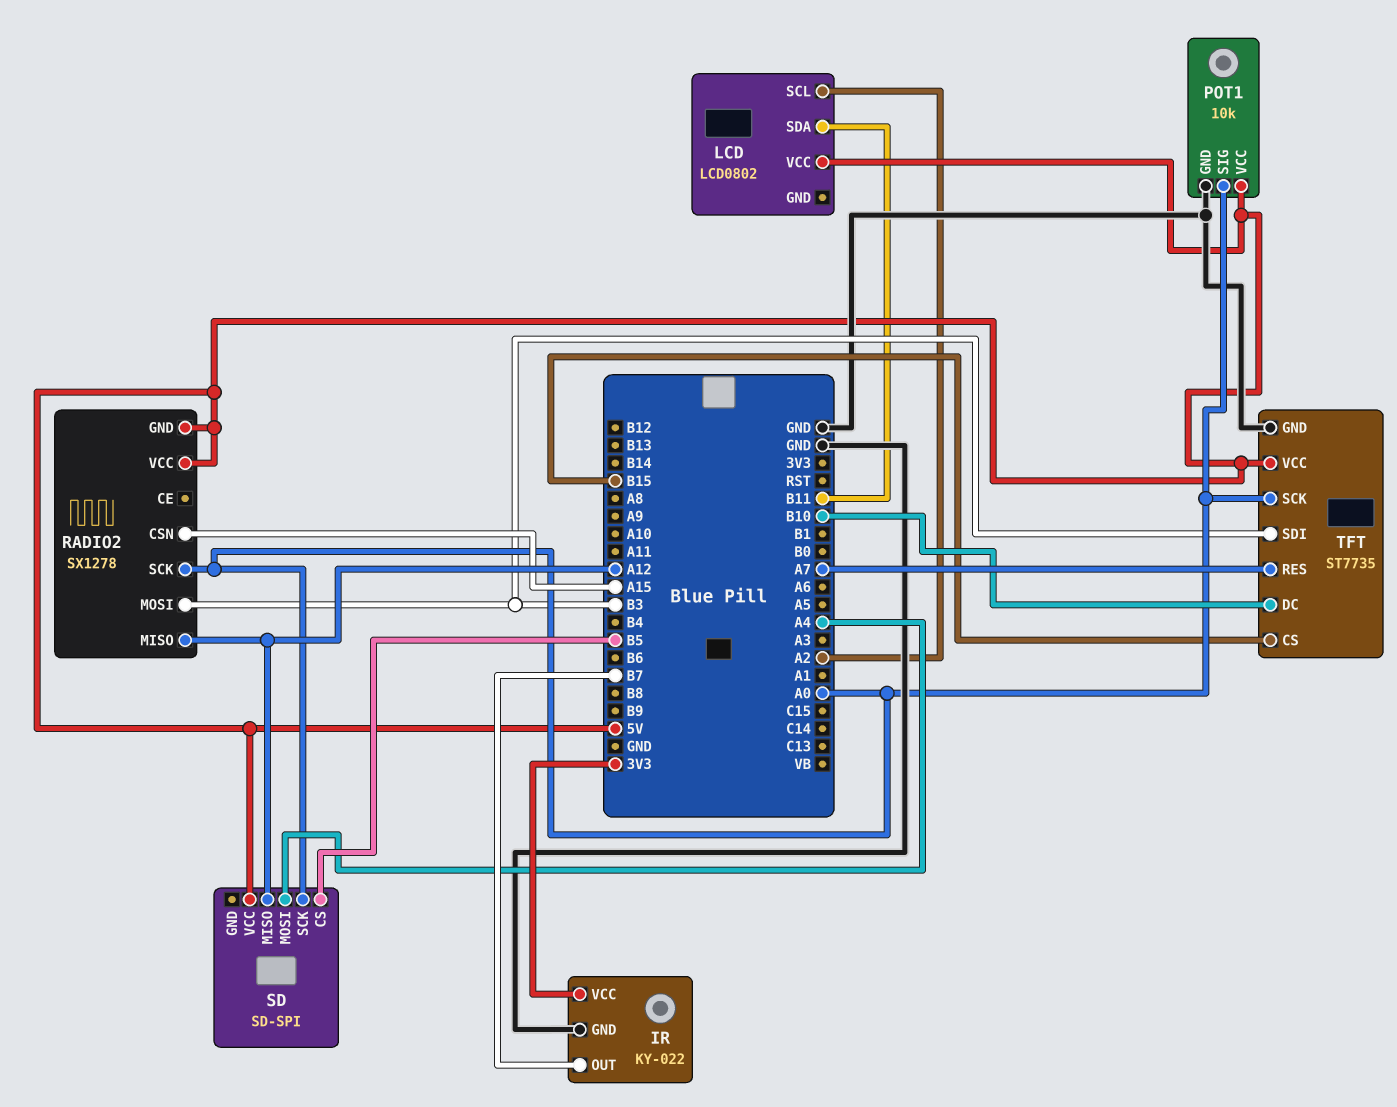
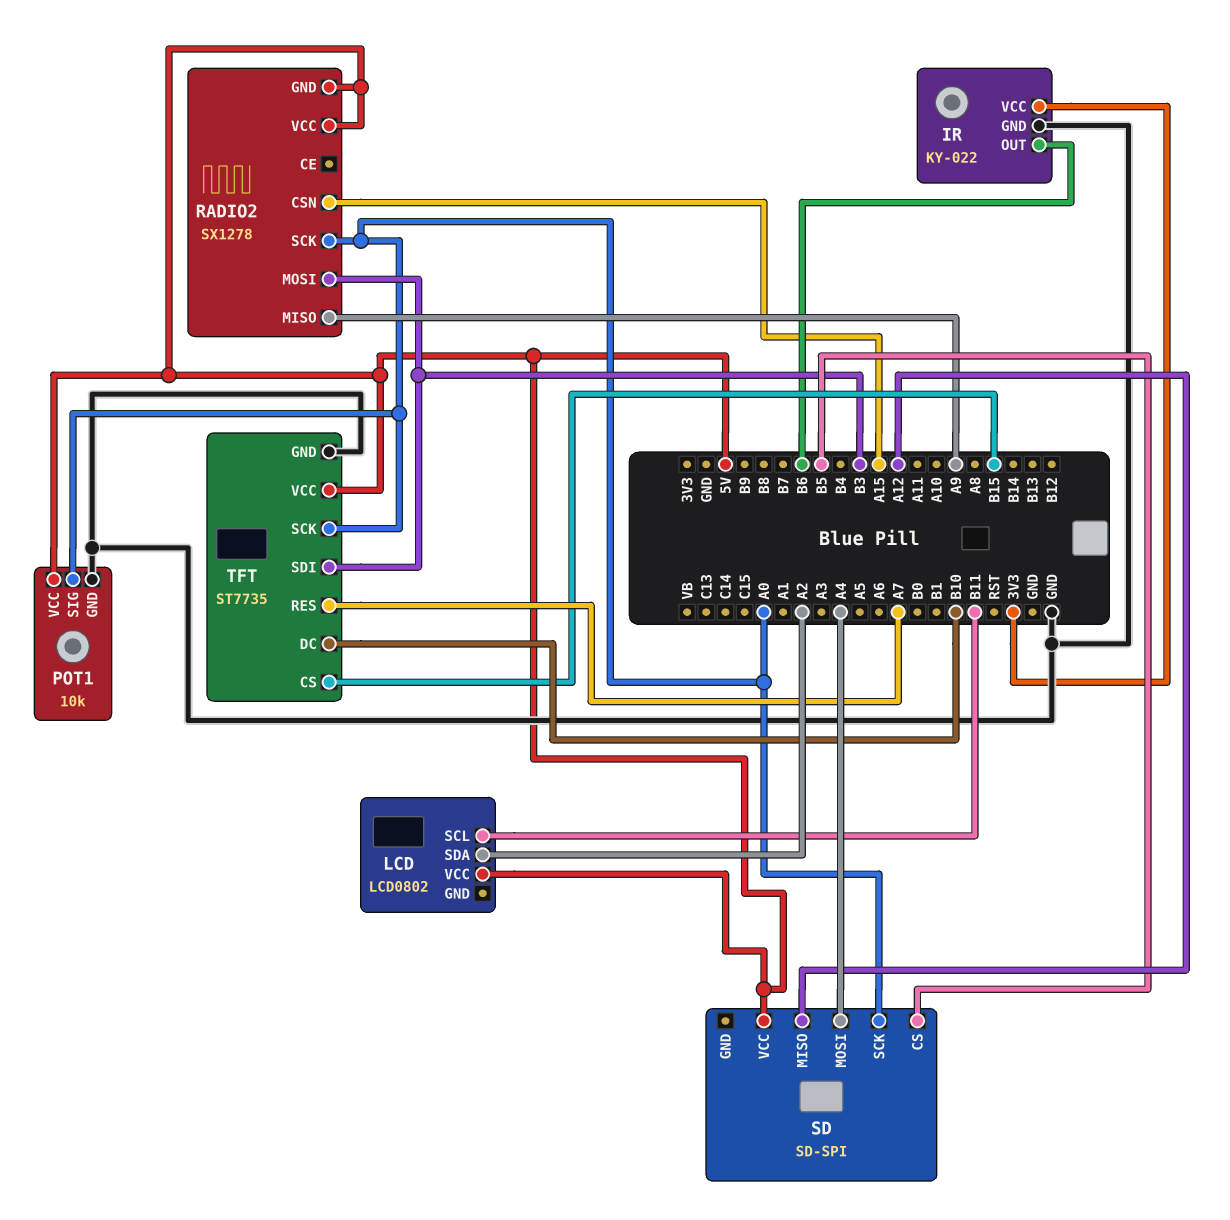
IR pin OUT: B7 -> B6
LCD pin SCL: A2 -> B11
LCD pin SDA: B11 -> A2
RADIO2 pin MISO: A12 -> A9

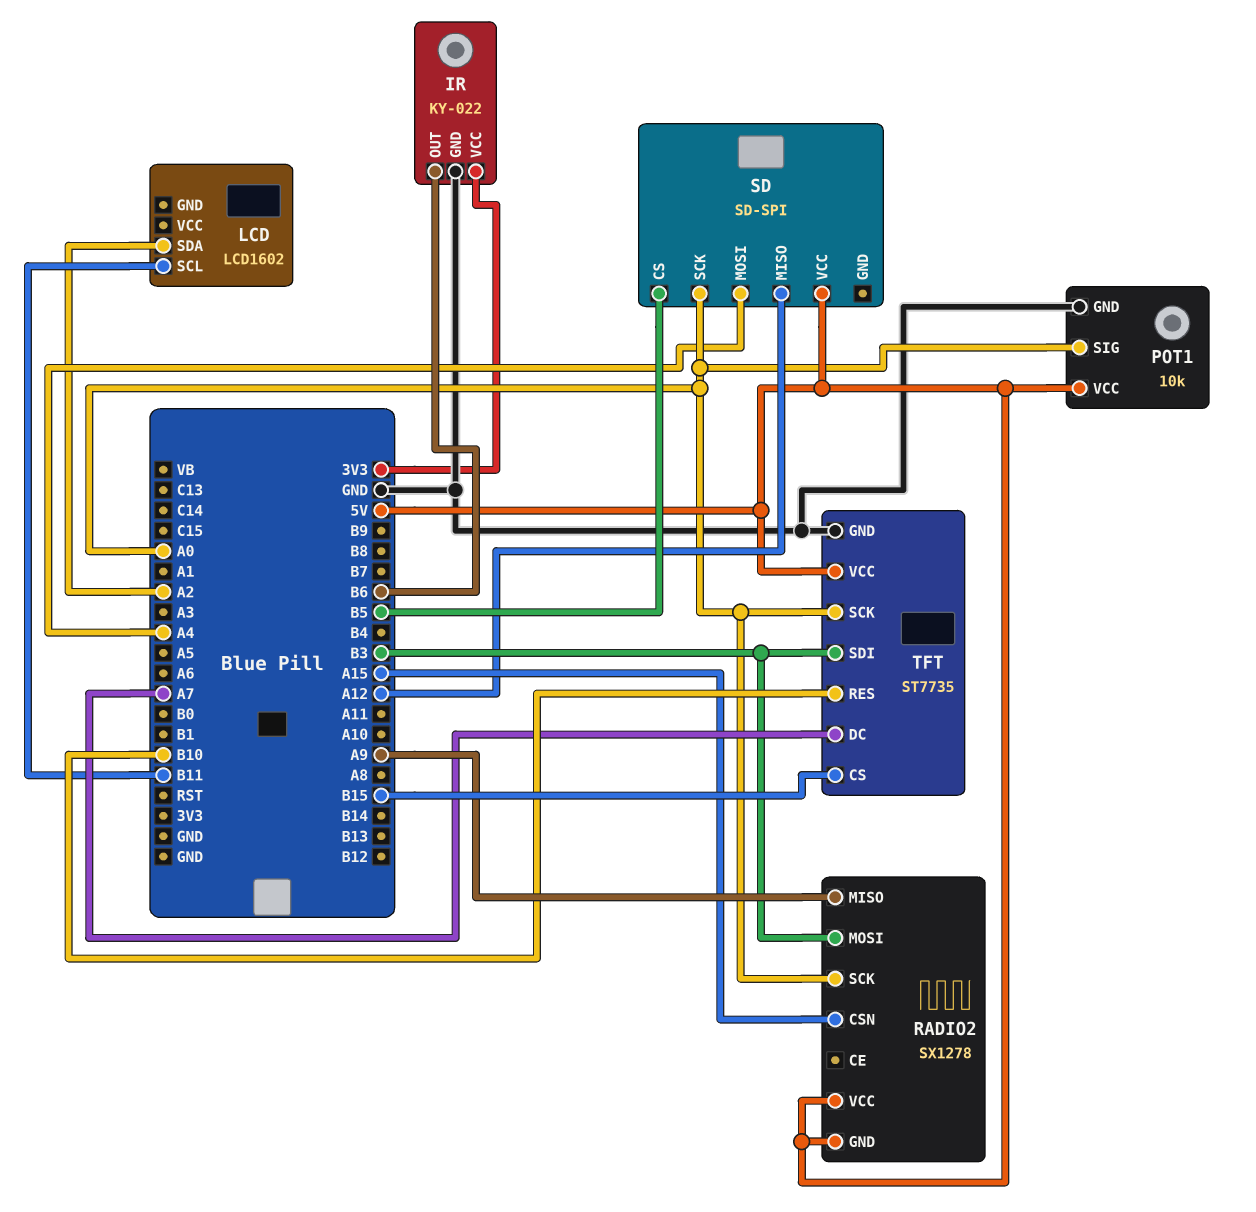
LCD: LCD0802 -> LCD1602
LCD pin VCC: 5V -> none
TFT pin DC: B10 -> A7
TFT pin RES: A7 -> B10

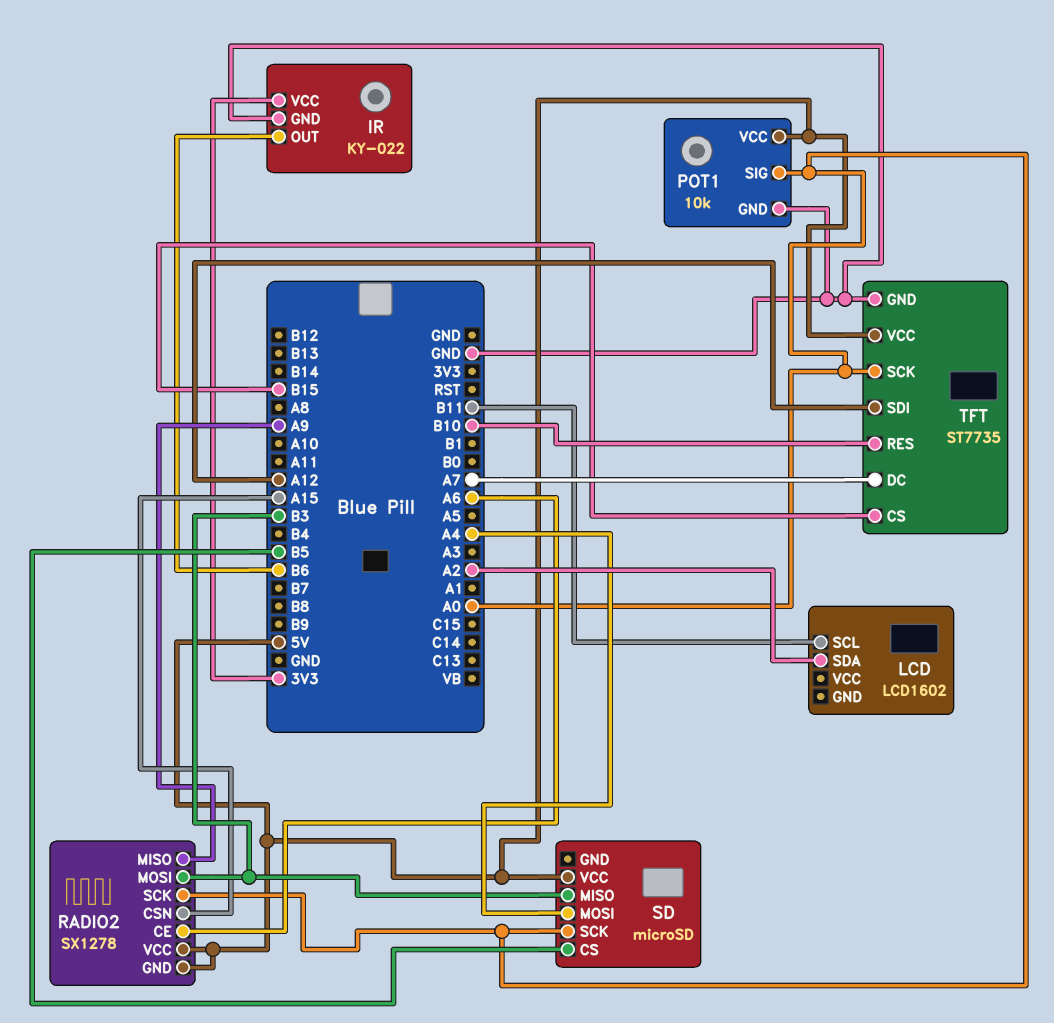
RADIO2 pin CE: none -> A6
SD: SD-SPI -> microSD
SD pin MISO: A12 -> B3
TFT pin SDI: B3 -> A12

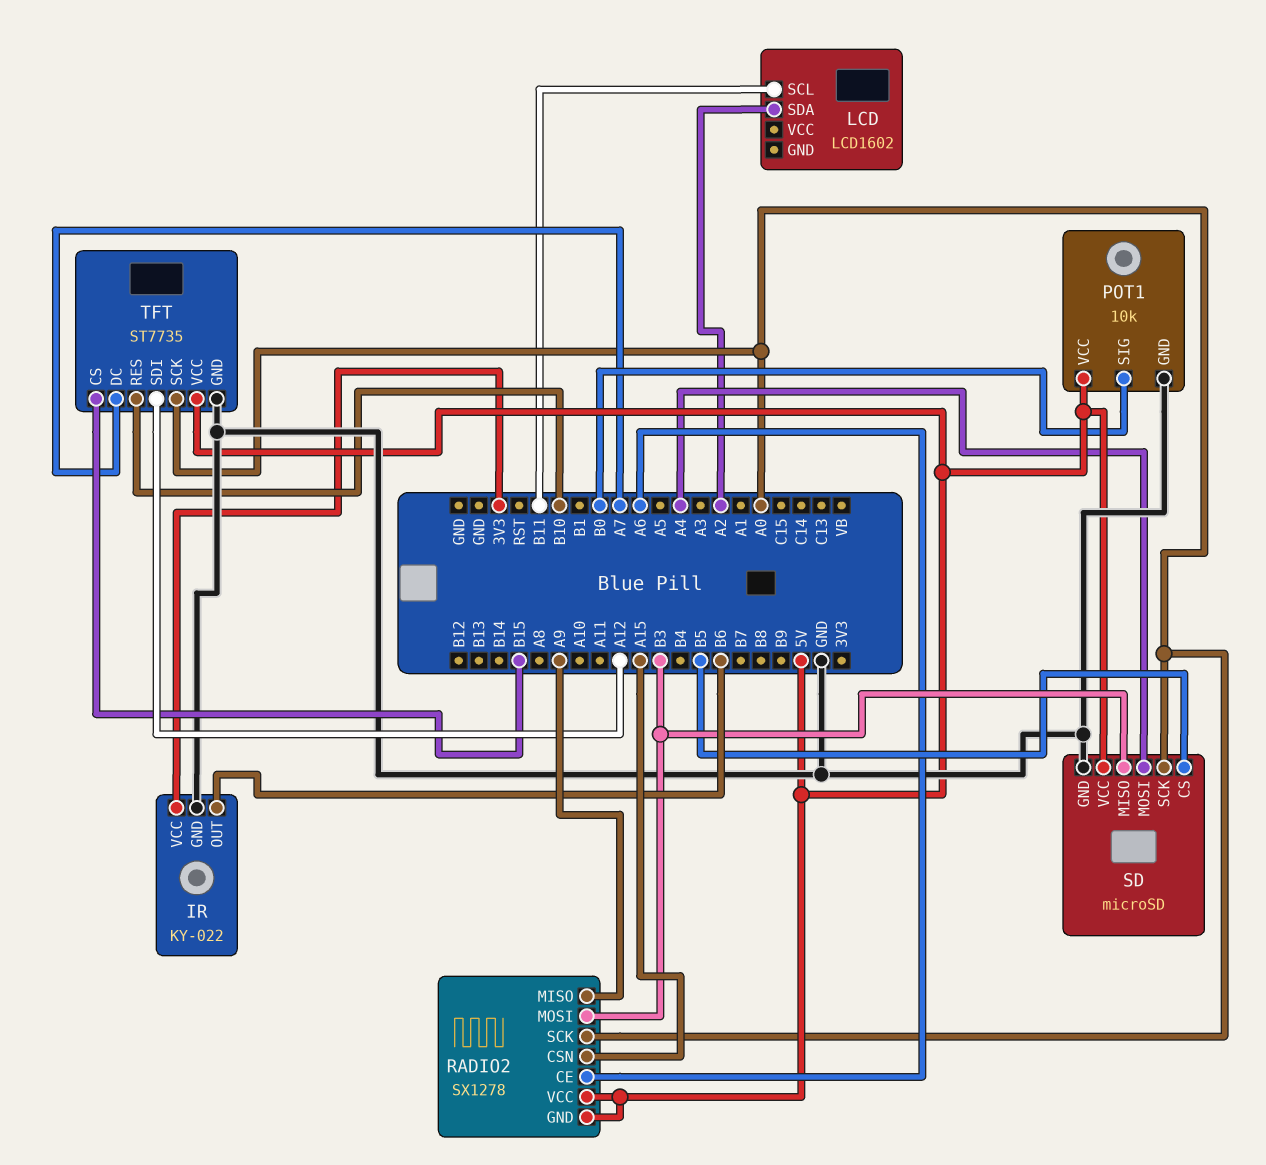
POT1 pin SIG: A0 -> B0
SD pin GND: none -> GND

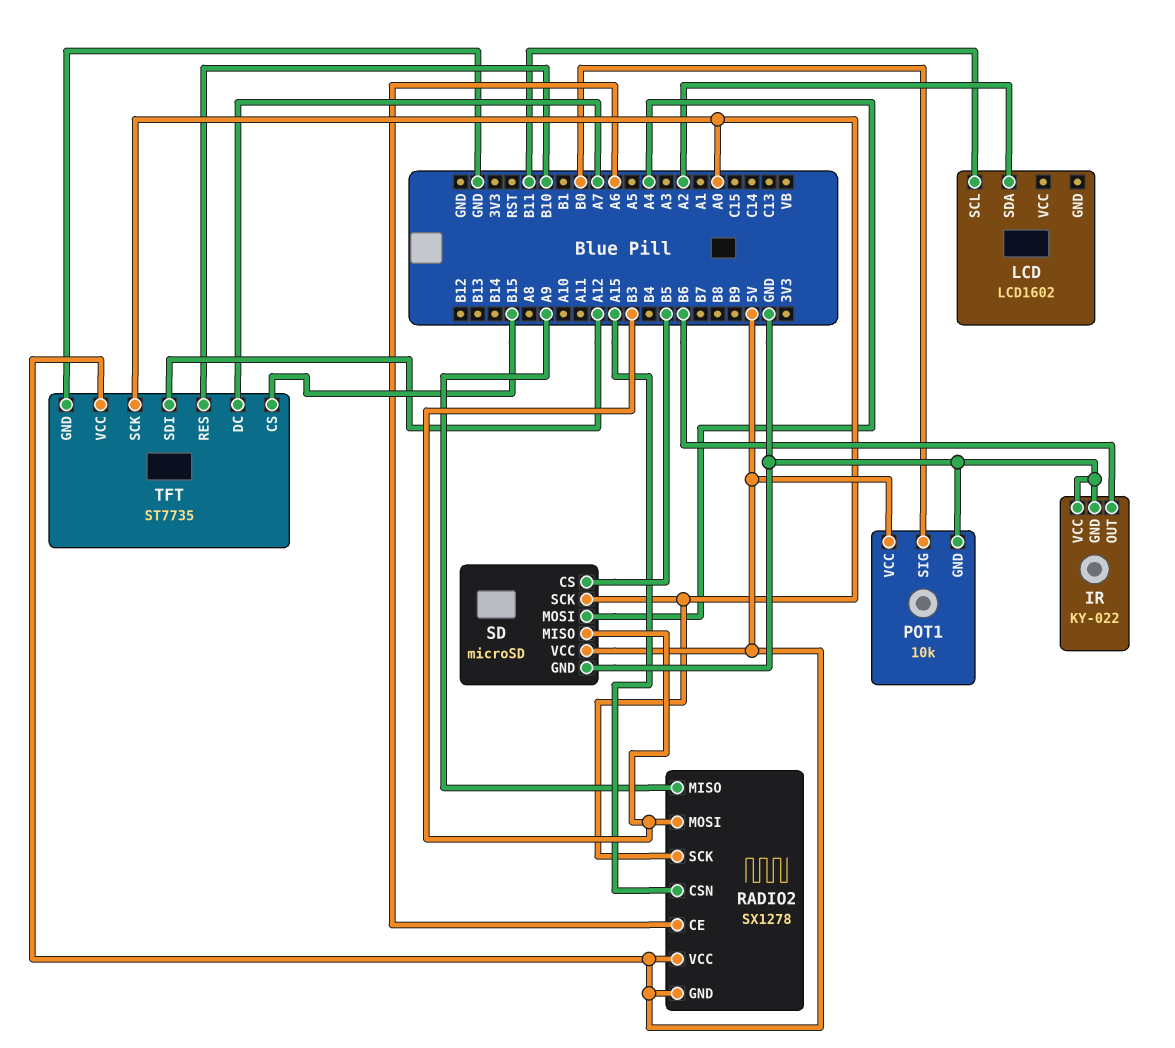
IR pin VCC: 3V3 -> GND

